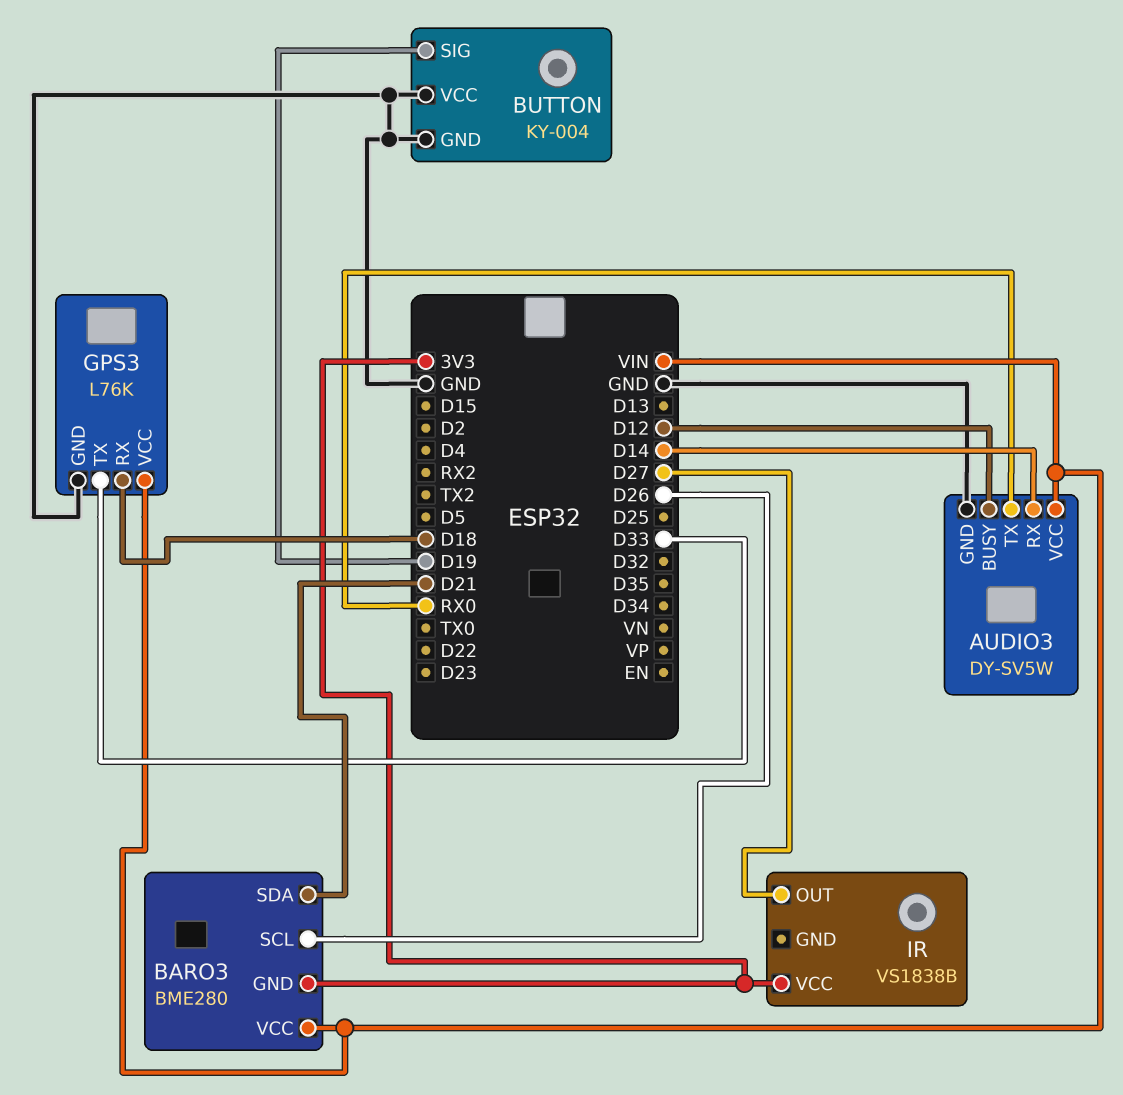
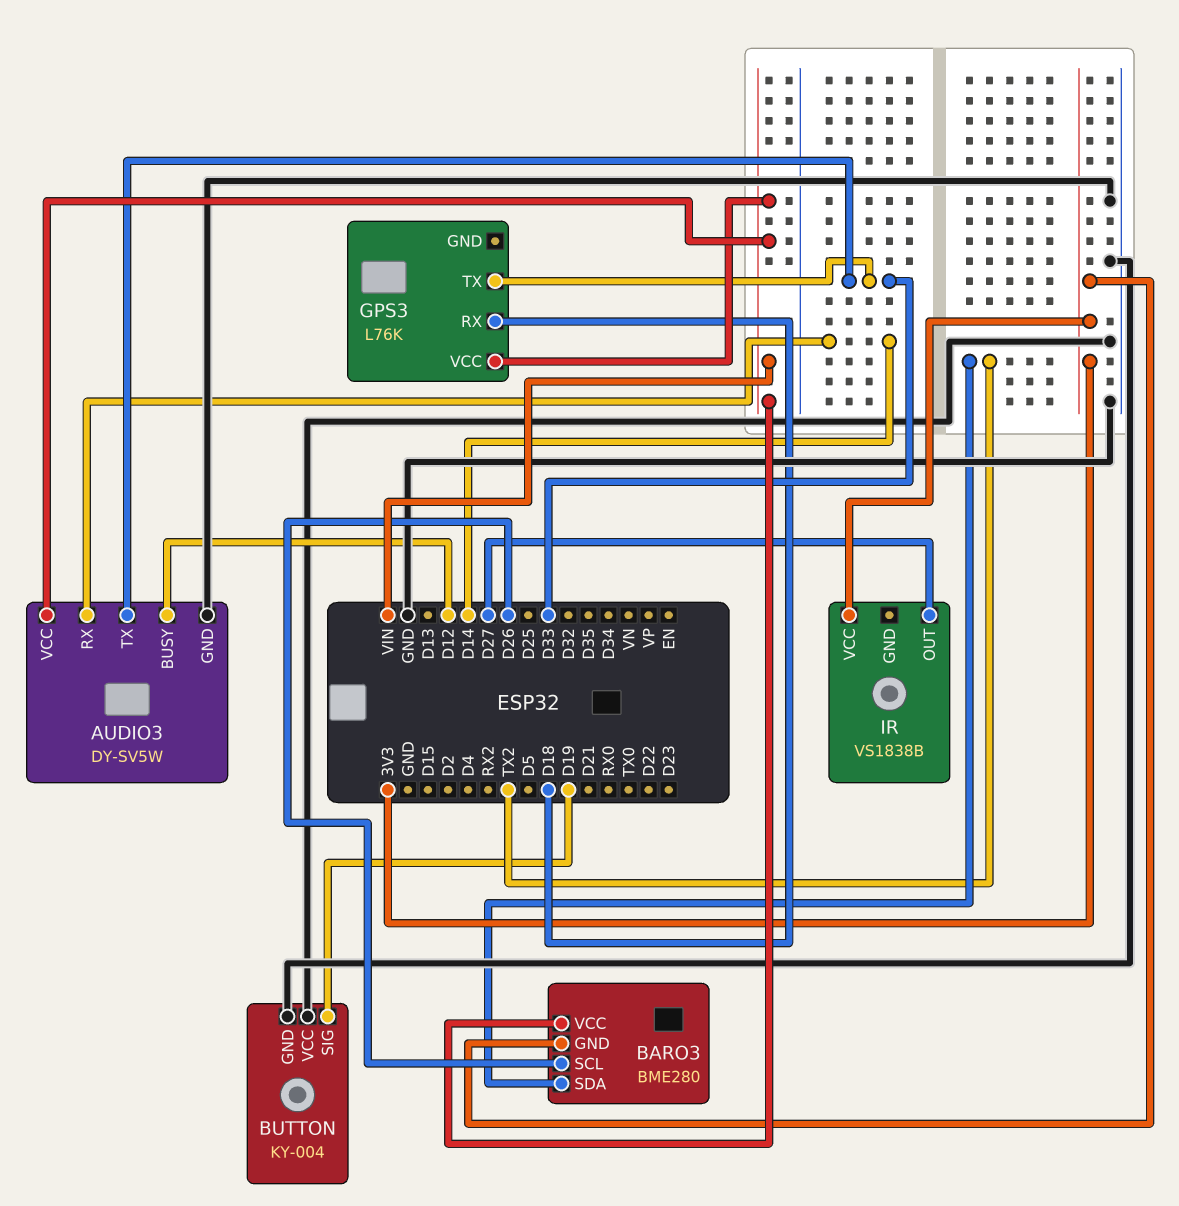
AUDIO3 pin TX: RX0 -> D33
BARO3 pin SDA: D21 -> TX2
GPS3 pin GND: GND -> none

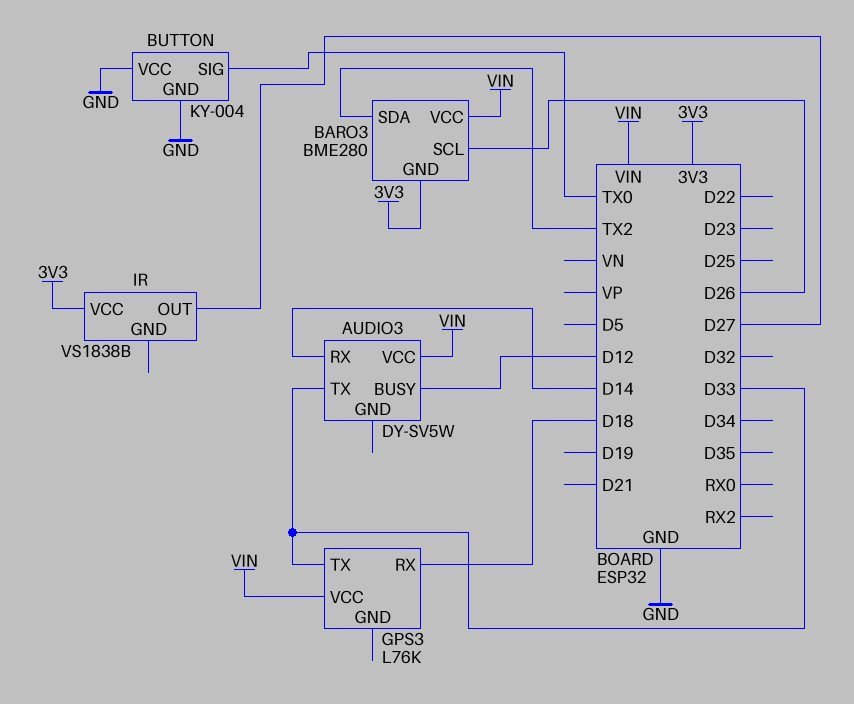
AUDIO3 pin GND: GND -> none
BUTTON pin SIG: D19 -> TX0

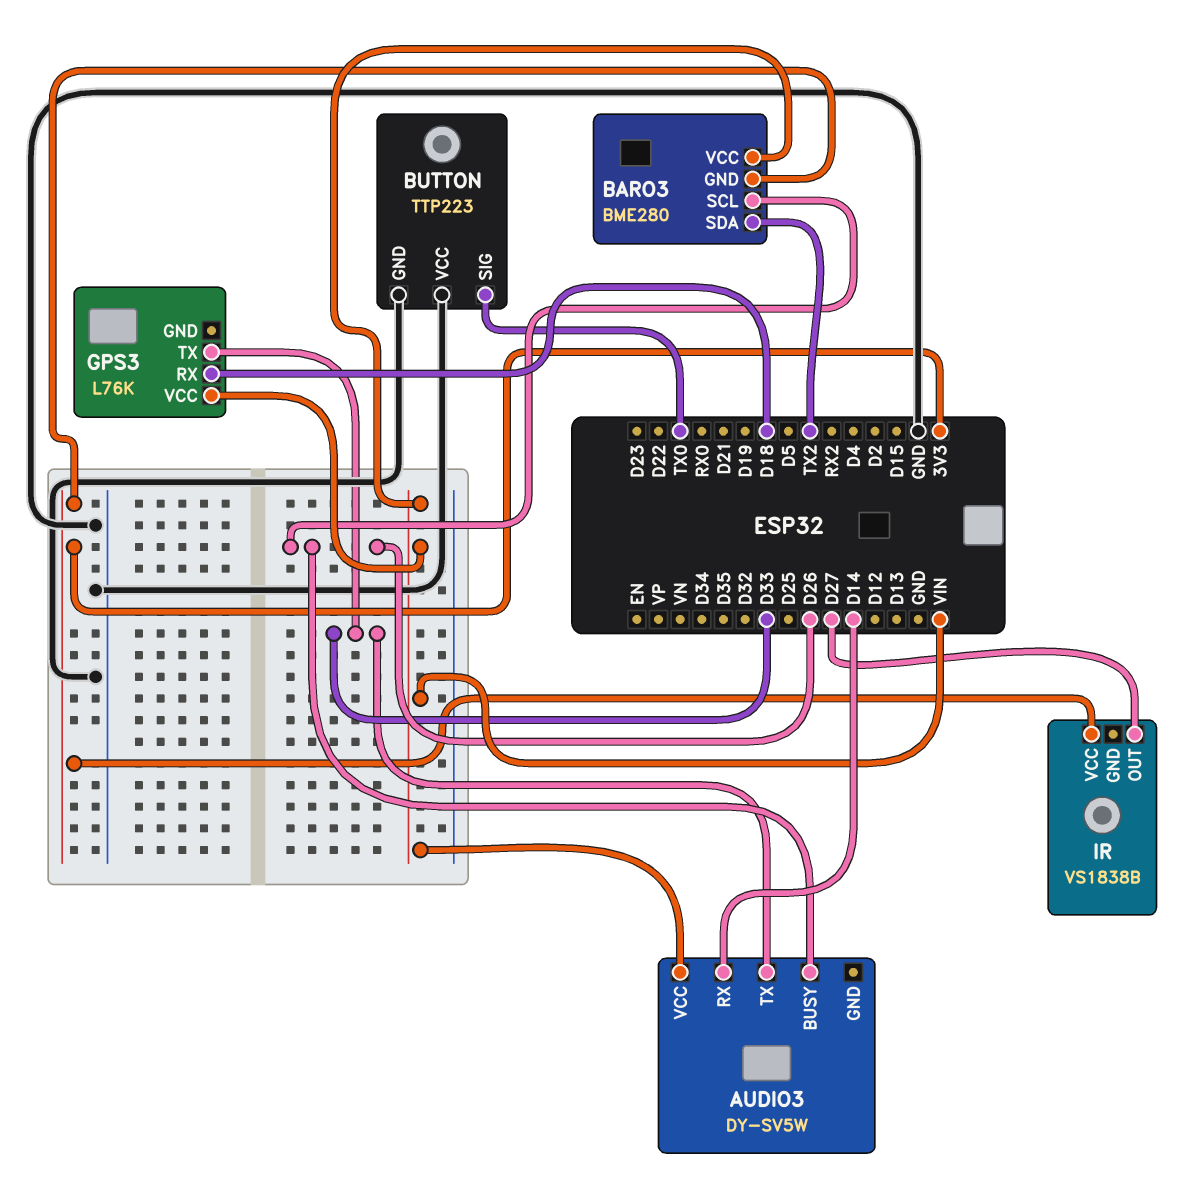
AUDIO3 pin BUSY: D12 -> D26
BUTTON: KY-004 -> TTP223

